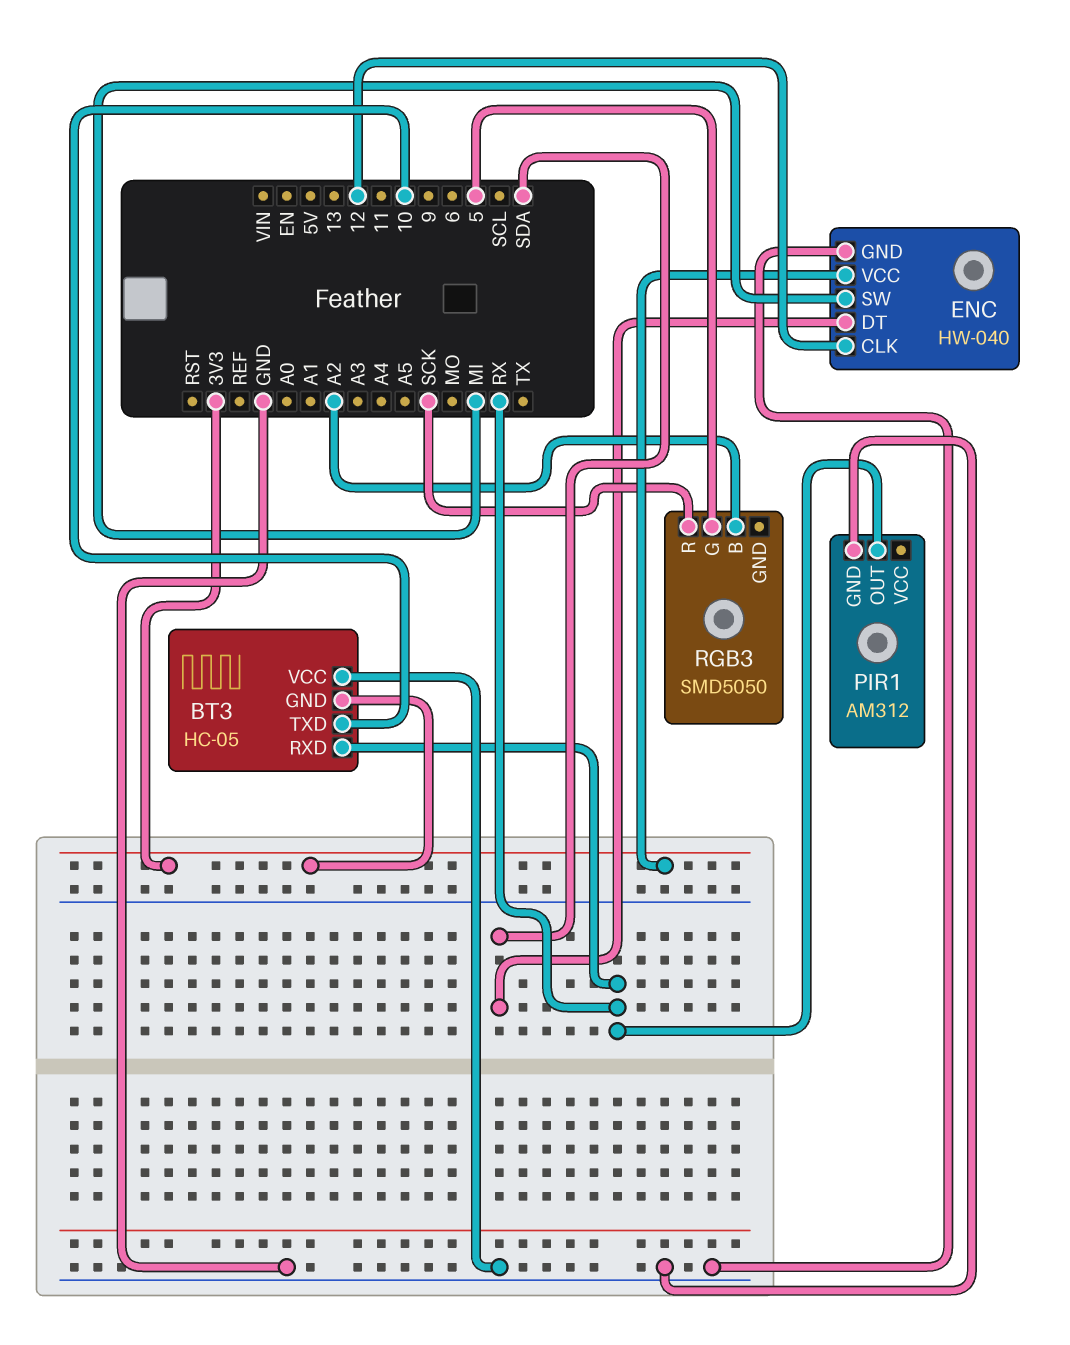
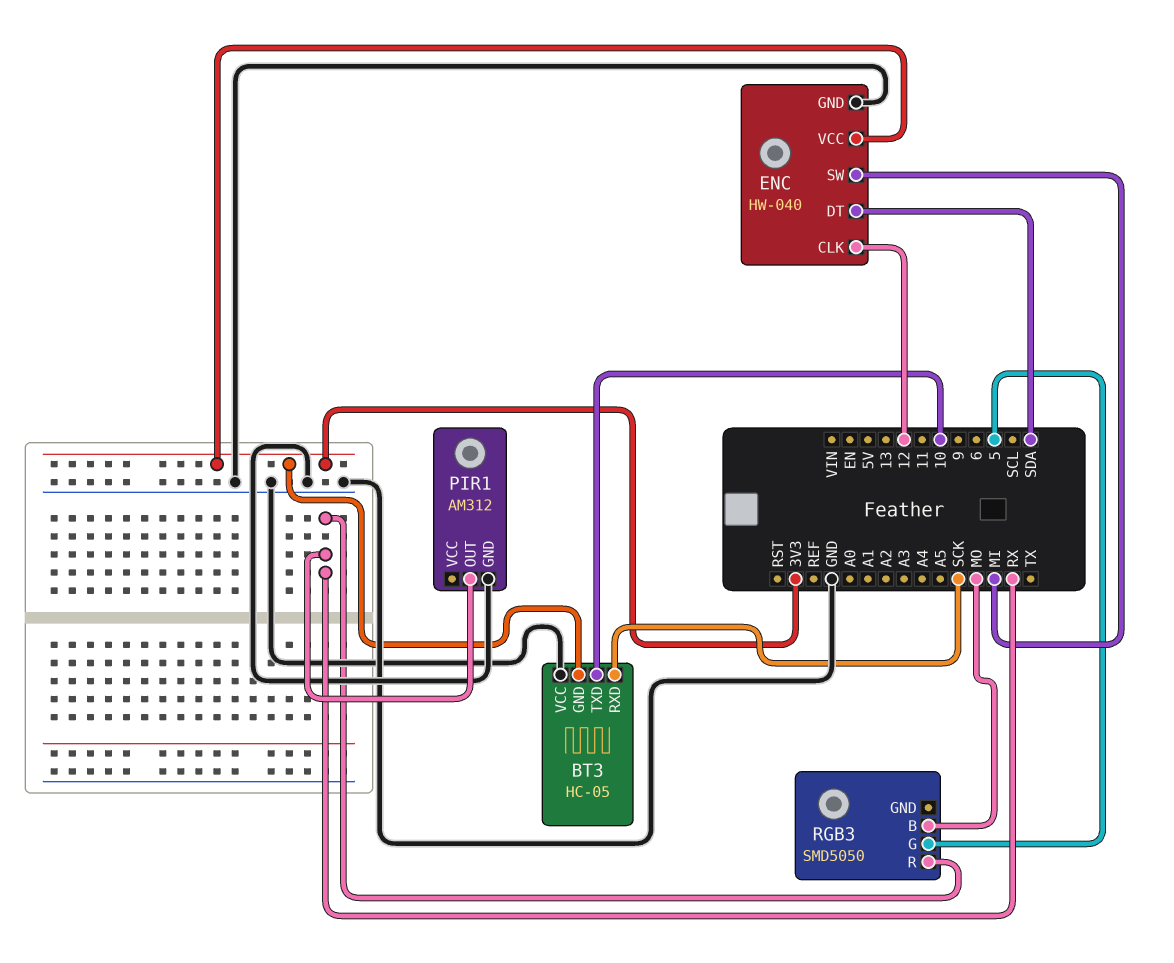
BT3 pin RXD: RX -> SCK
RGB3 pin B: A2 -> MO
RGB3 pin R: SCK -> RX

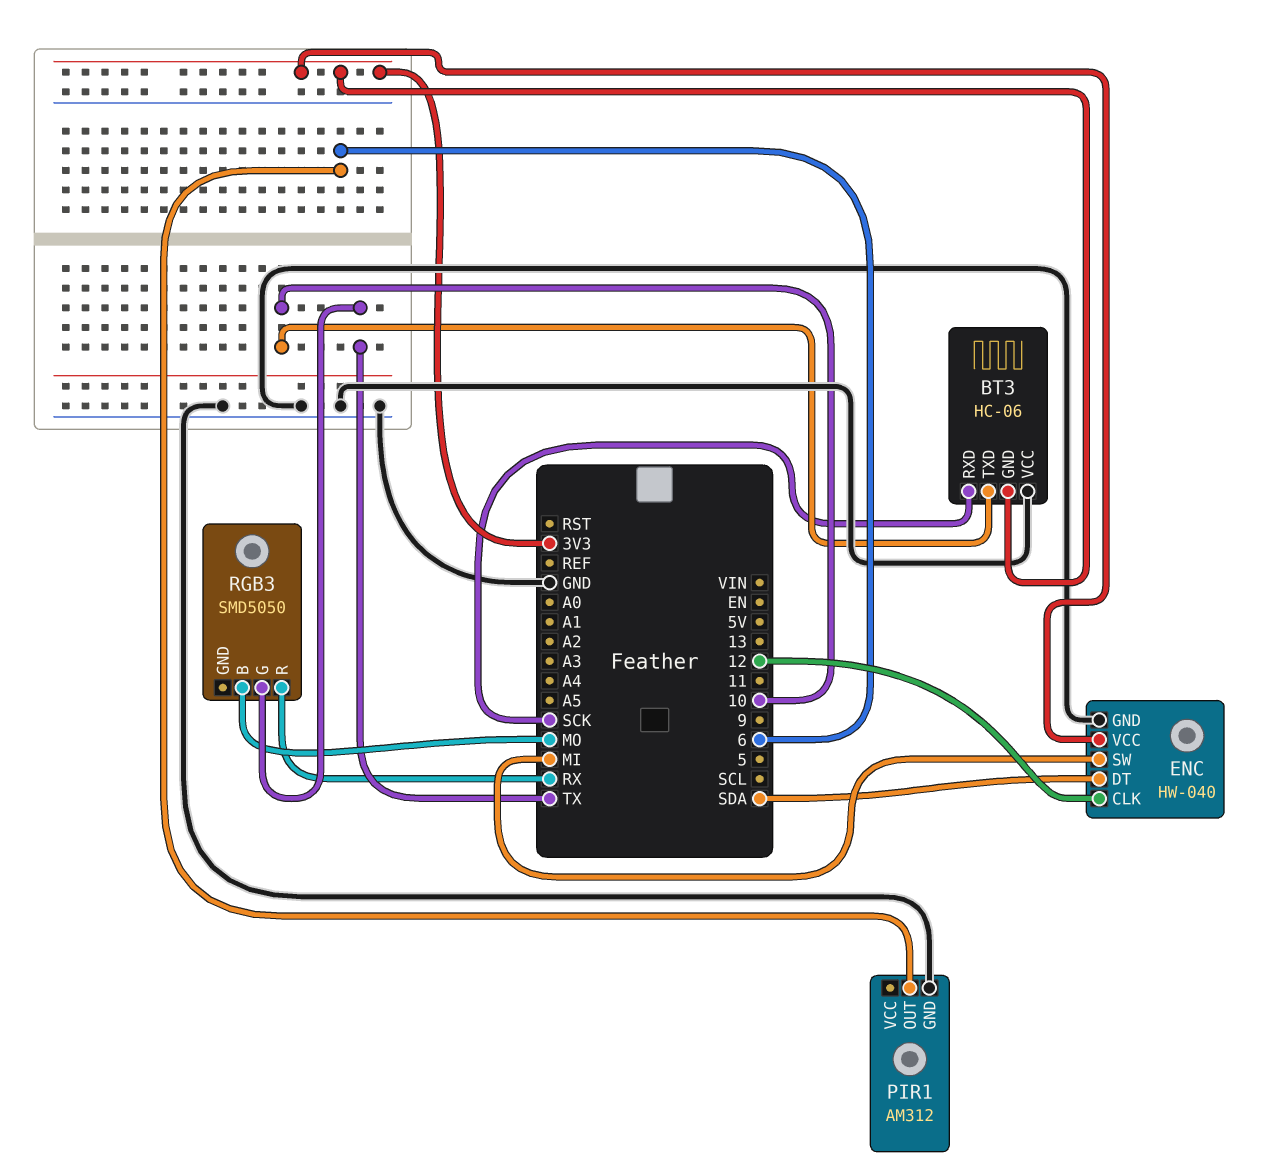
BT3: HC-05 -> HC-06
PIR1 pin OUT: RX -> 6
RGB3 pin G: 5 -> TX

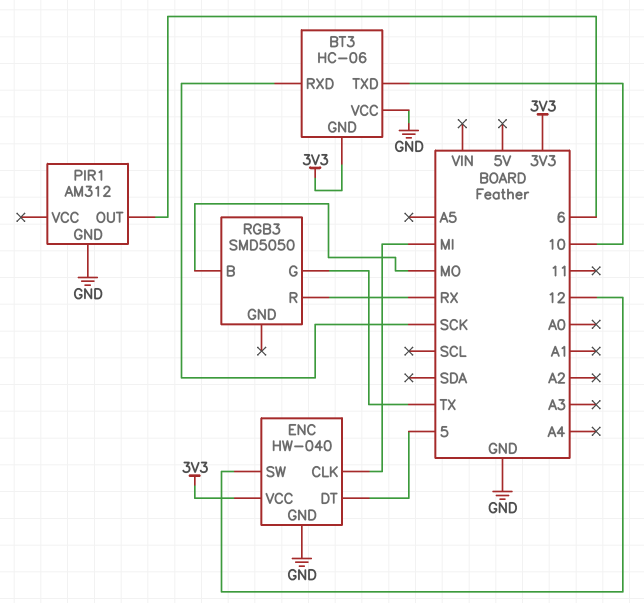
ENC pin CLK: 12 -> MI
ENC pin DT: SDA -> 5
ENC pin SW: MI -> 12

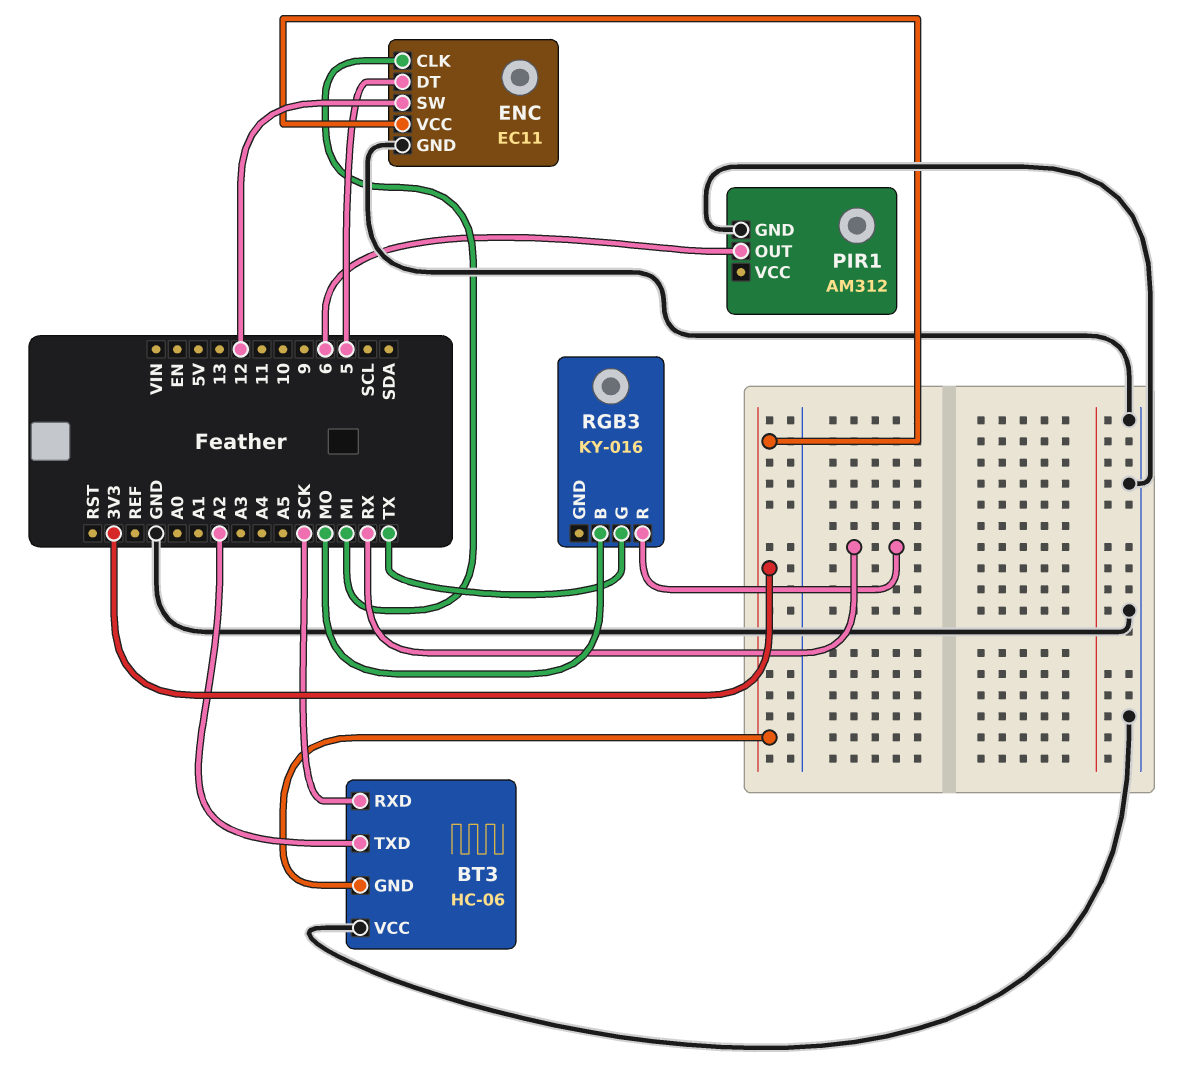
BT3 pin TXD: 10 -> A2
ENC: HW-040 -> EC11
RGB3: SMD5050 -> KY-016

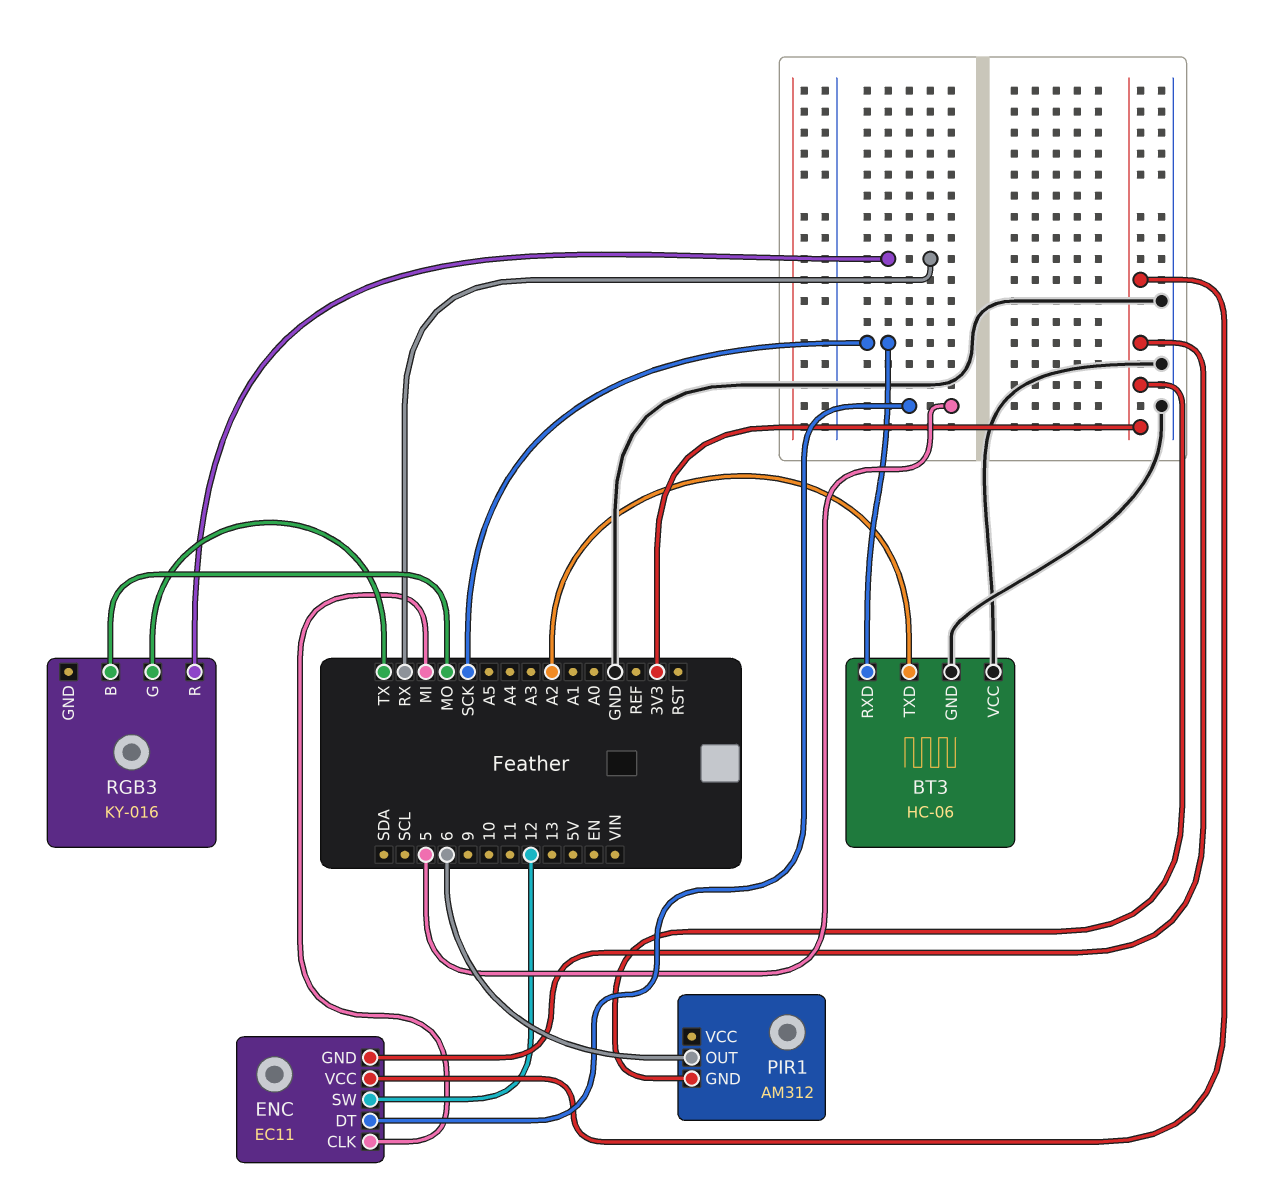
BT3 pin GND: 3V3 -> GND
ENC pin GND: GND -> 3V3
PIR1 pin GND: GND -> 3V3

